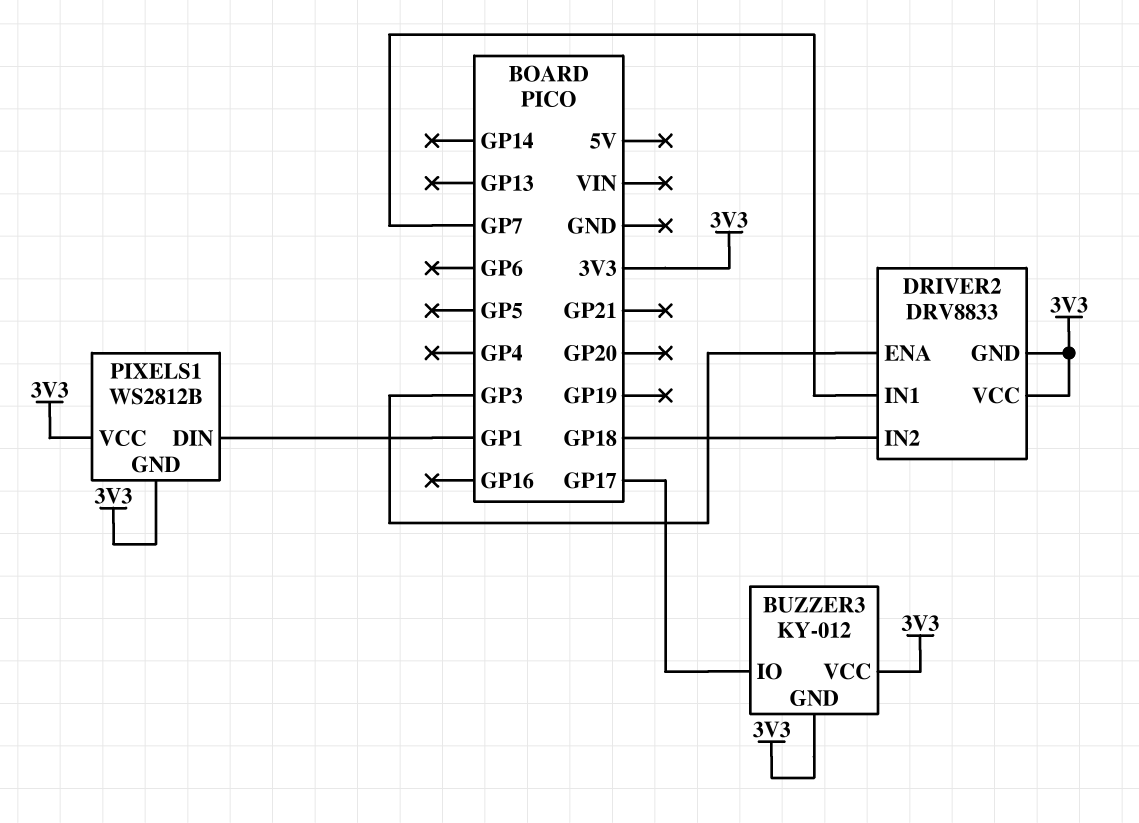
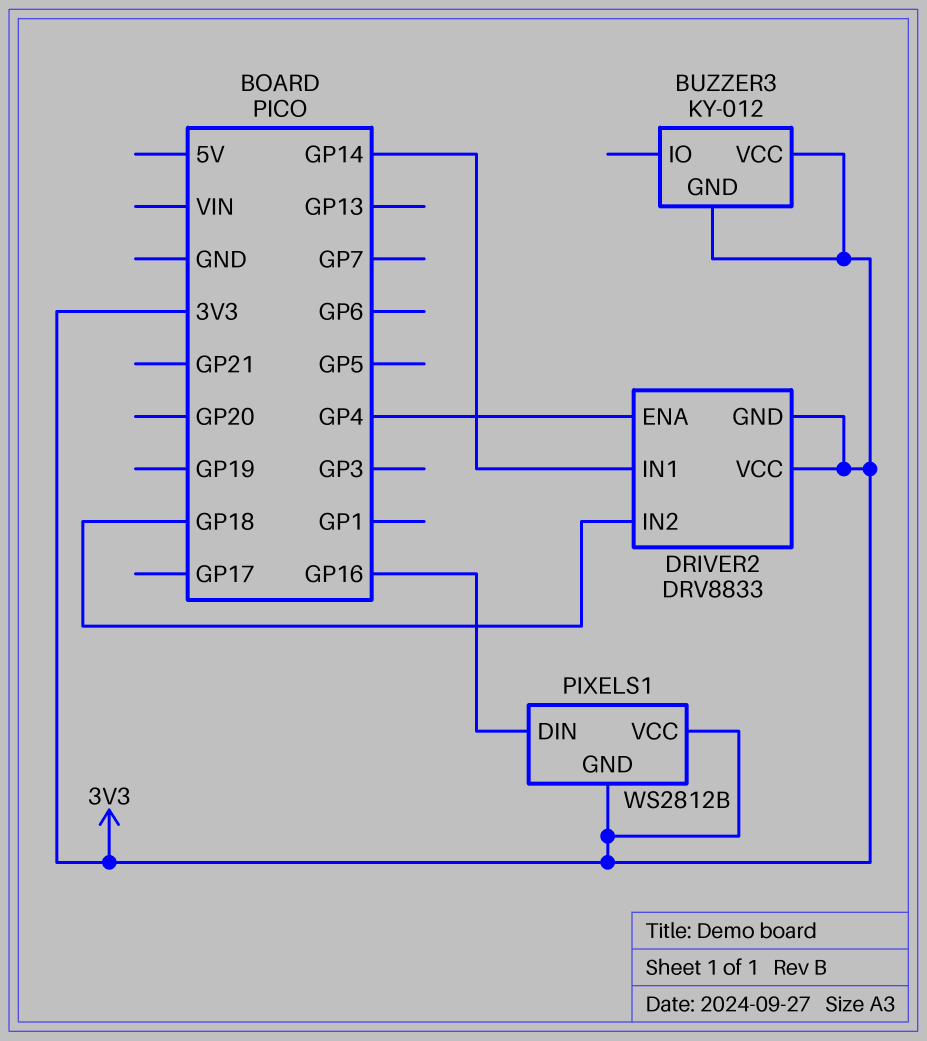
BUZZER3 pin IO: GP17 -> none
DRIVER2 pin ENA: GP3 -> GP4
DRIVER2 pin IN1: GP7 -> GP14
PIXELS1 pin DIN: GP1 -> GP16

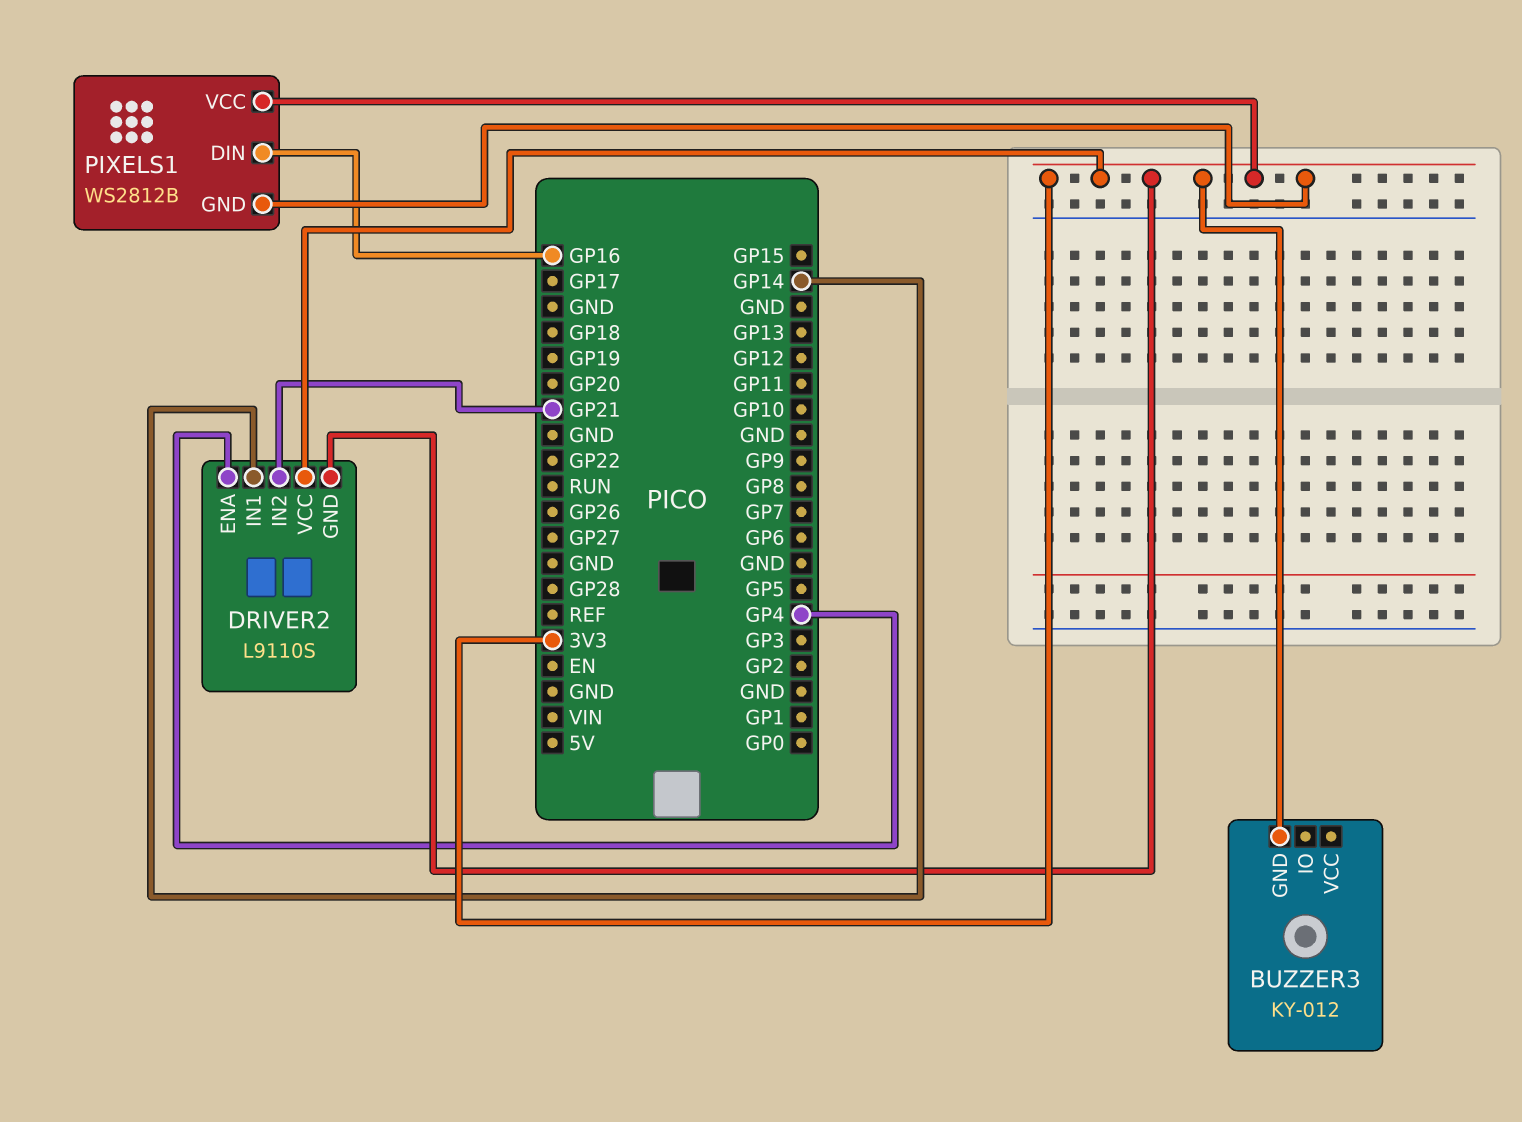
BUZZER3 pin VCC: 3V3 -> none
DRIVER2: DRV8833 -> L9110S
DRIVER2 pin IN2: GP18 -> GP21

